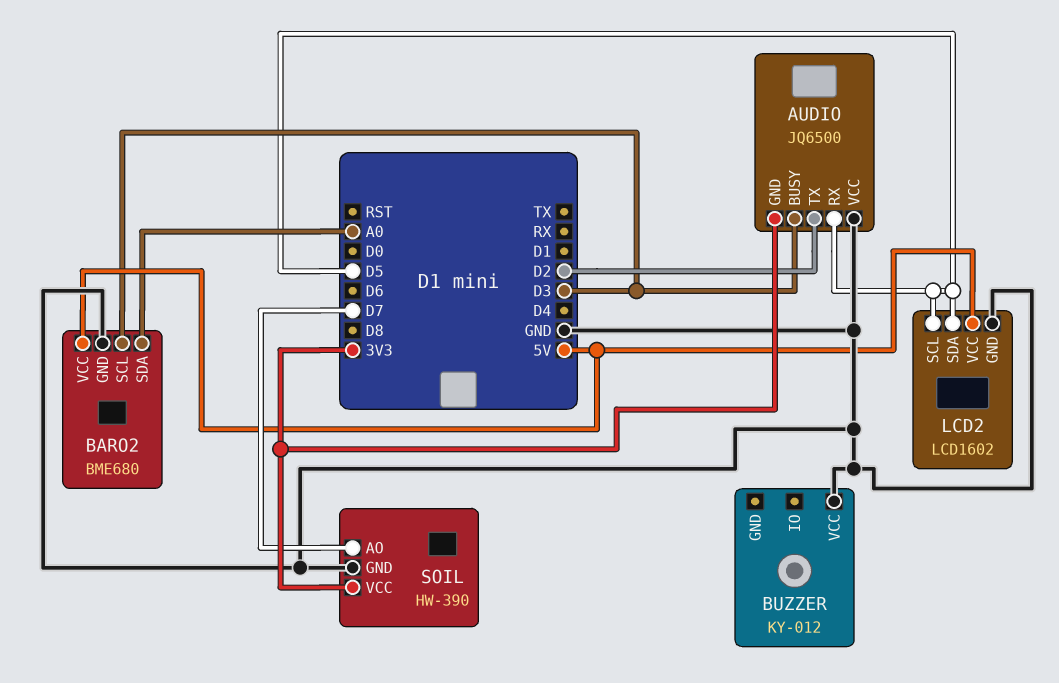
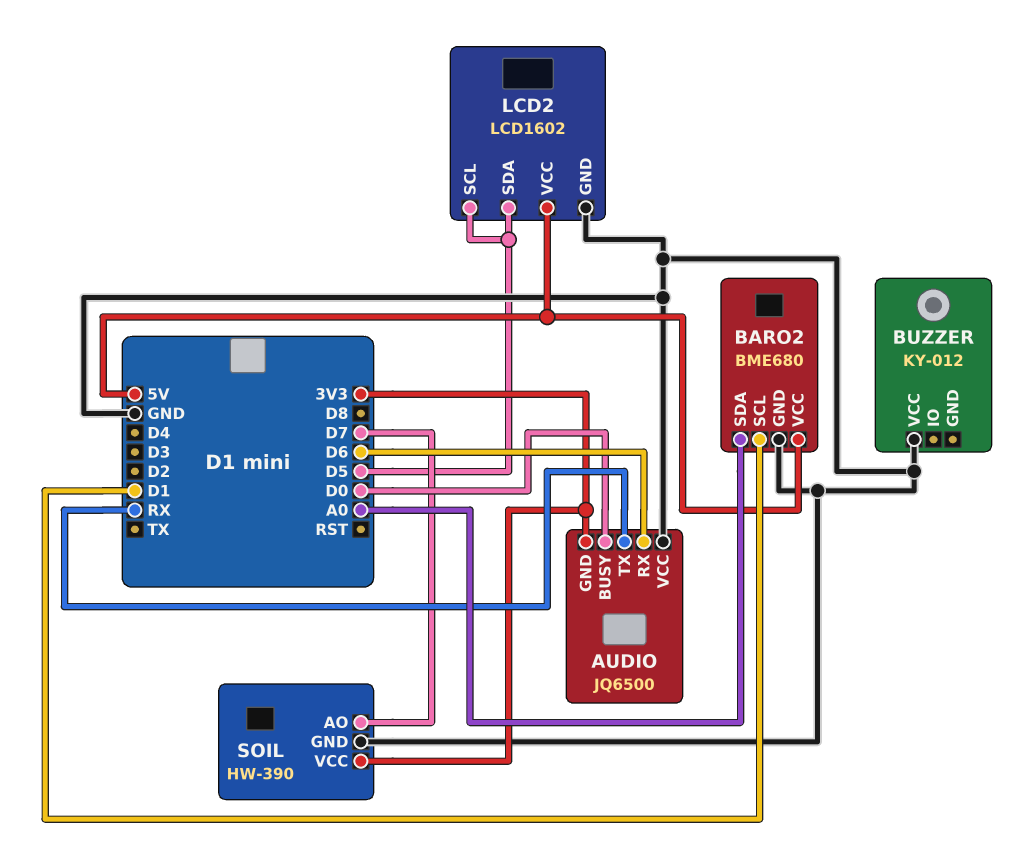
AUDIO pin BUSY: D3 -> D0
AUDIO pin RX: D5 -> D6
AUDIO pin TX: D2 -> RX
BARO2 pin SCL: D3 -> D1

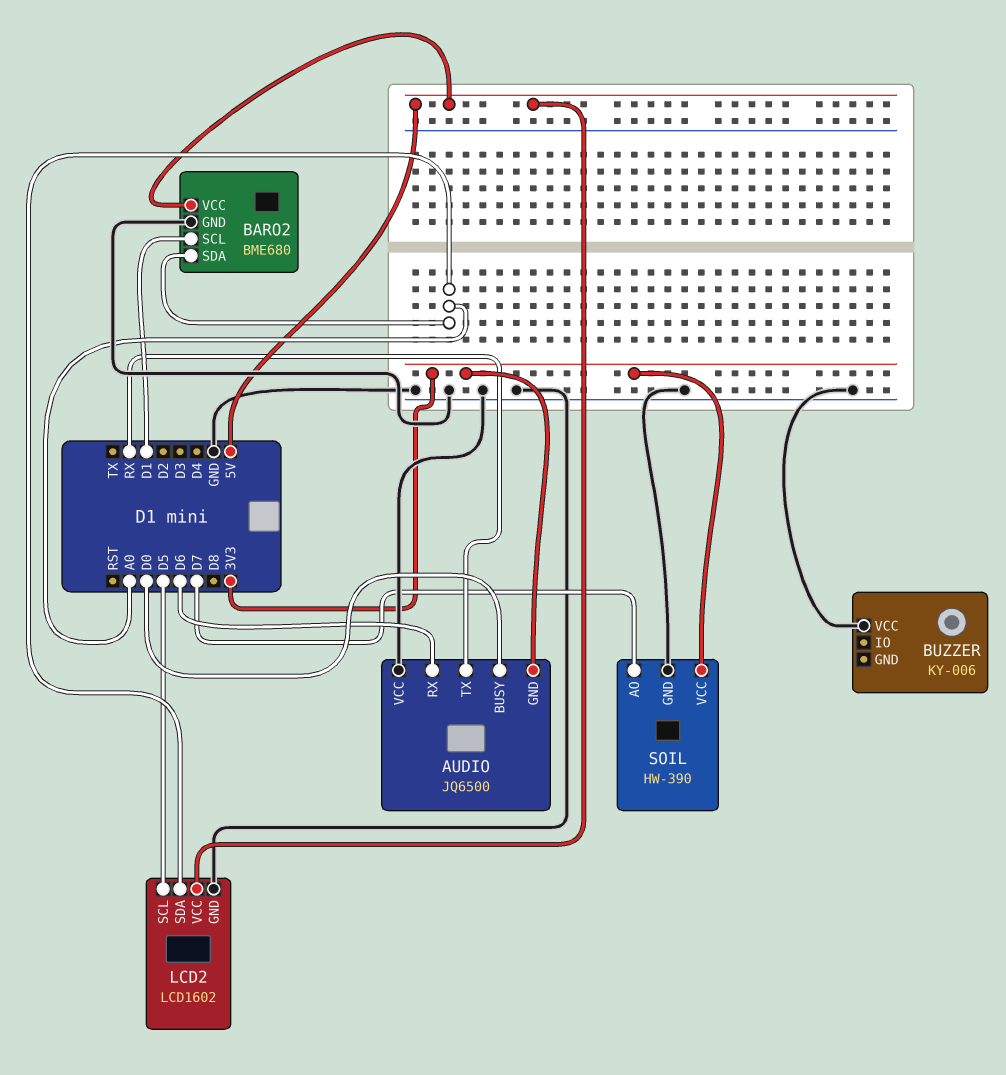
BUZZER: KY-012 -> KY-006
LCD2 pin SDA: D5 -> A0

